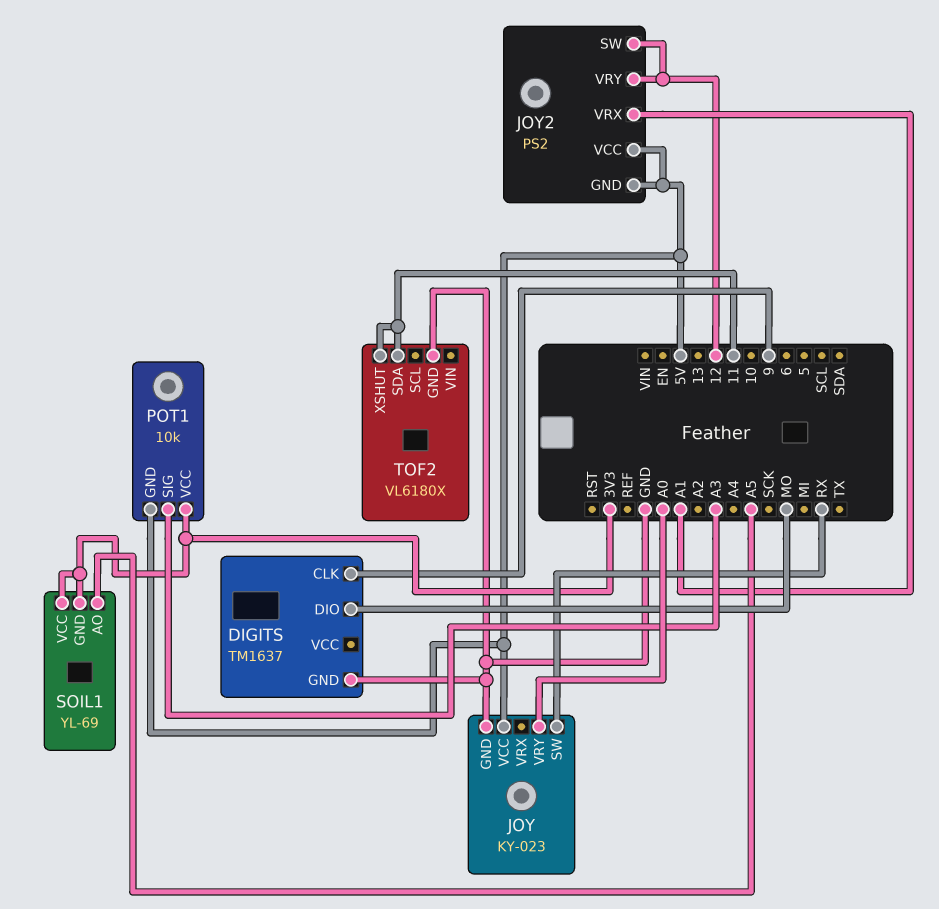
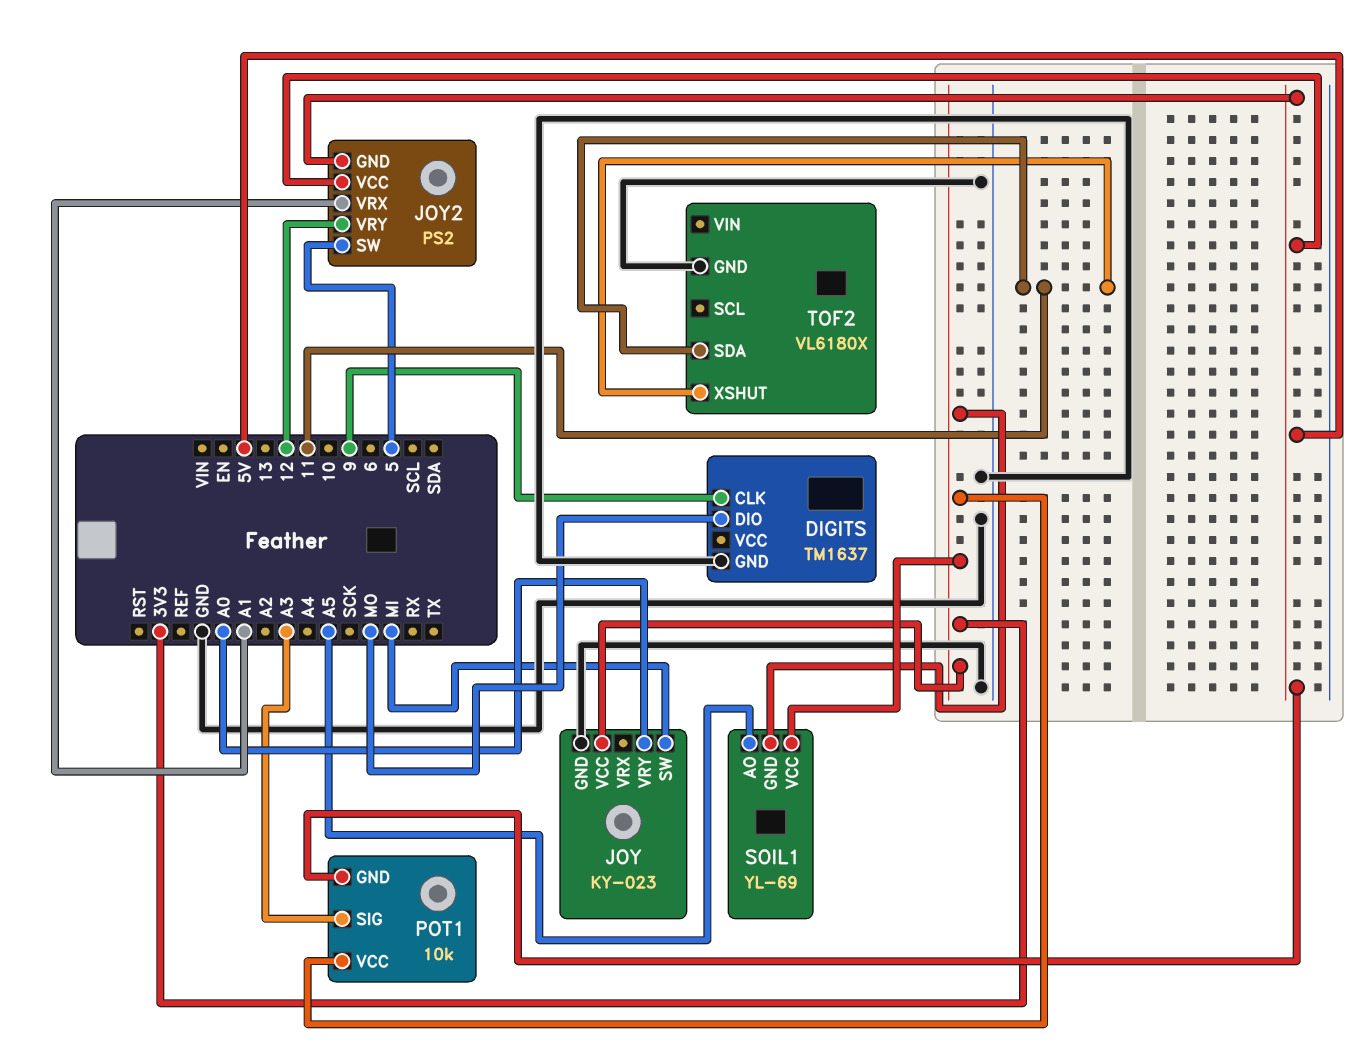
JOY pin SW: RX -> MI
JOY pin VCC: 5V -> 3V3
JOY2 pin SW: 12 -> 5

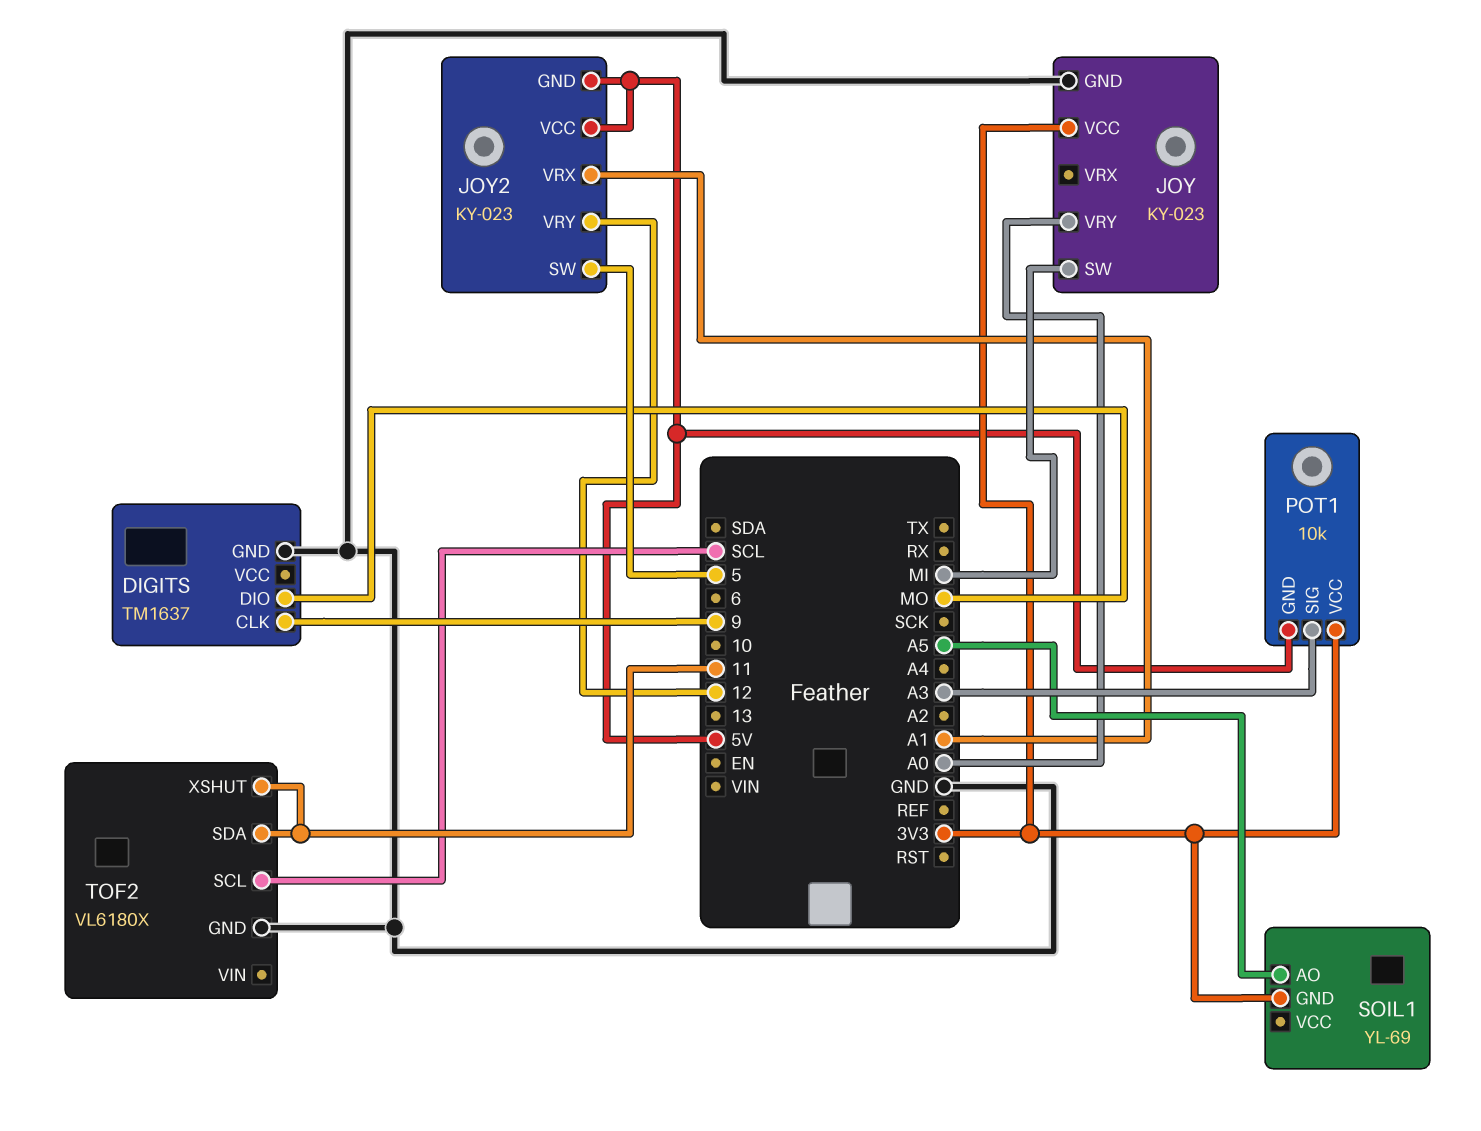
JOY2: PS2 -> KY-023
SOIL1 pin VCC: 3V3 -> none
TOF2 pin SCL: none -> SCL

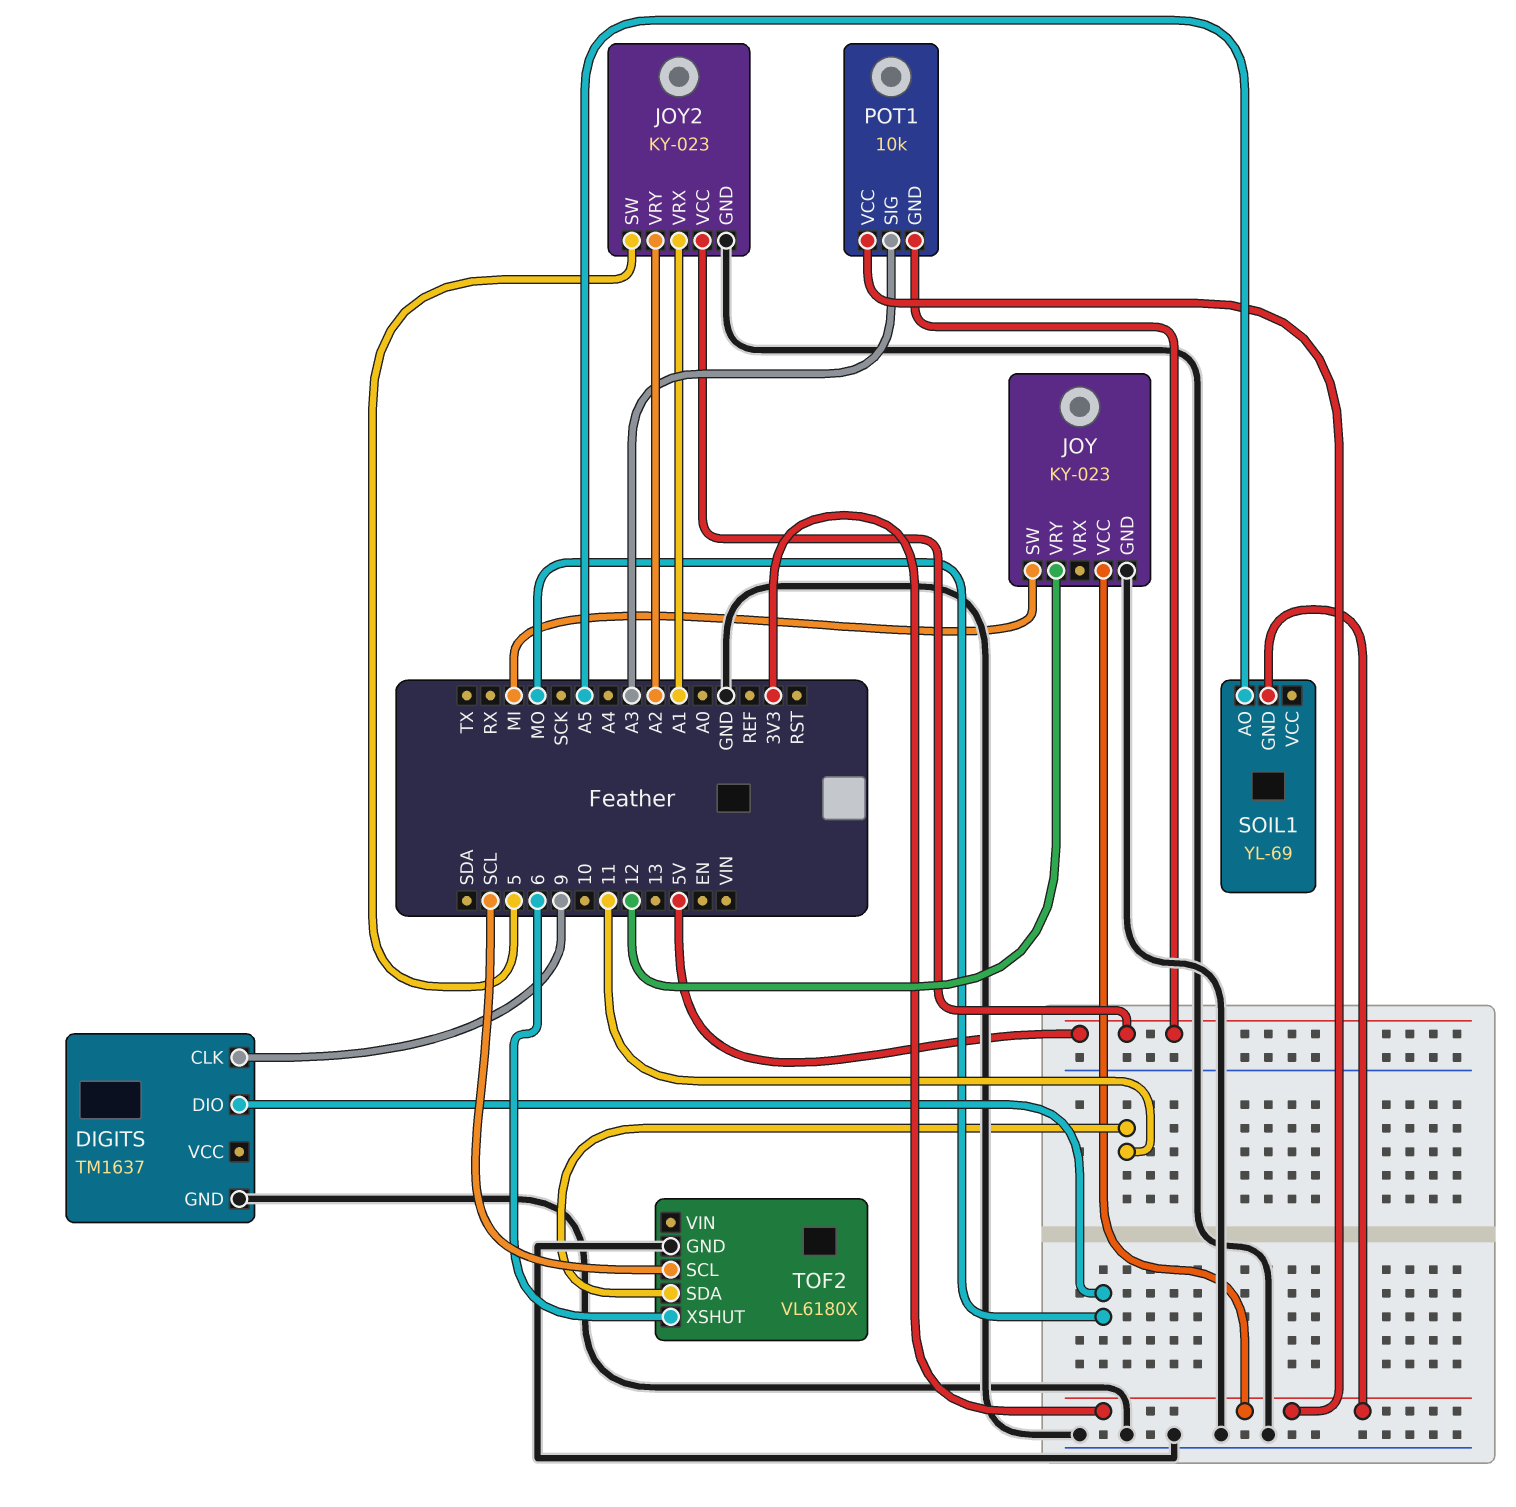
JOY pin VRY: A0 -> 12
JOY2 pin GND: 5V -> GND
JOY2 pin VRY: 12 -> A2
TOF2 pin XSHUT: 11 -> 6

